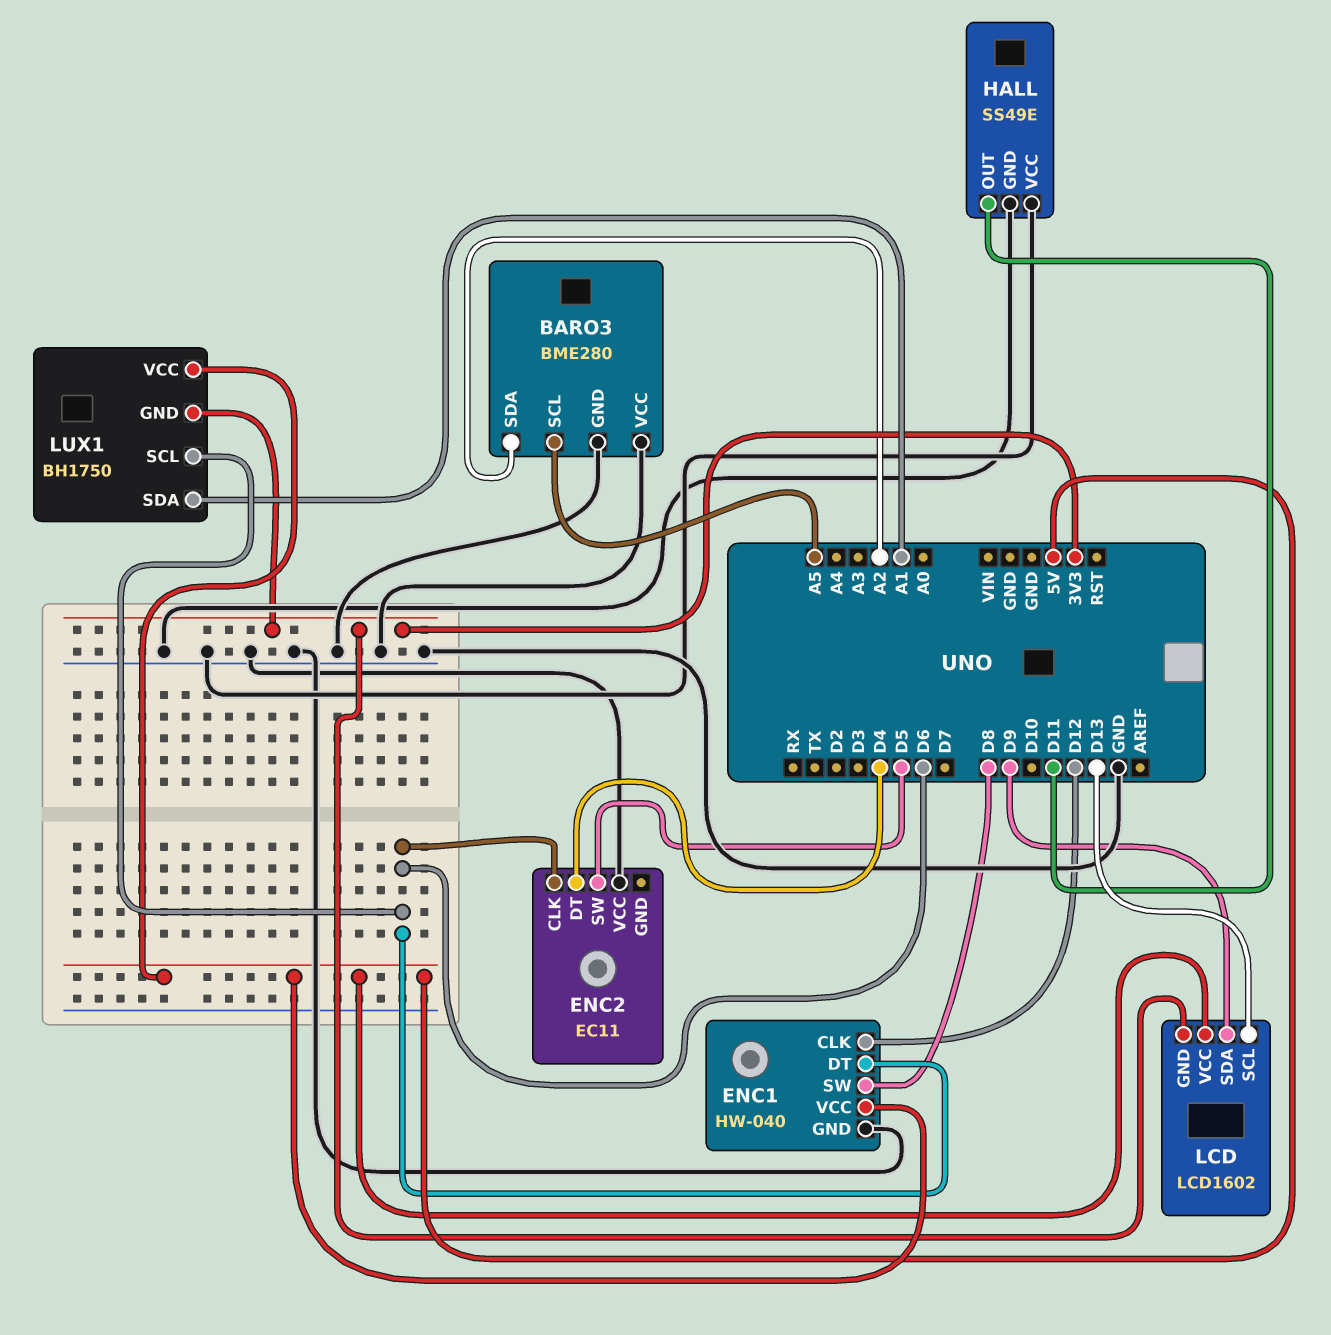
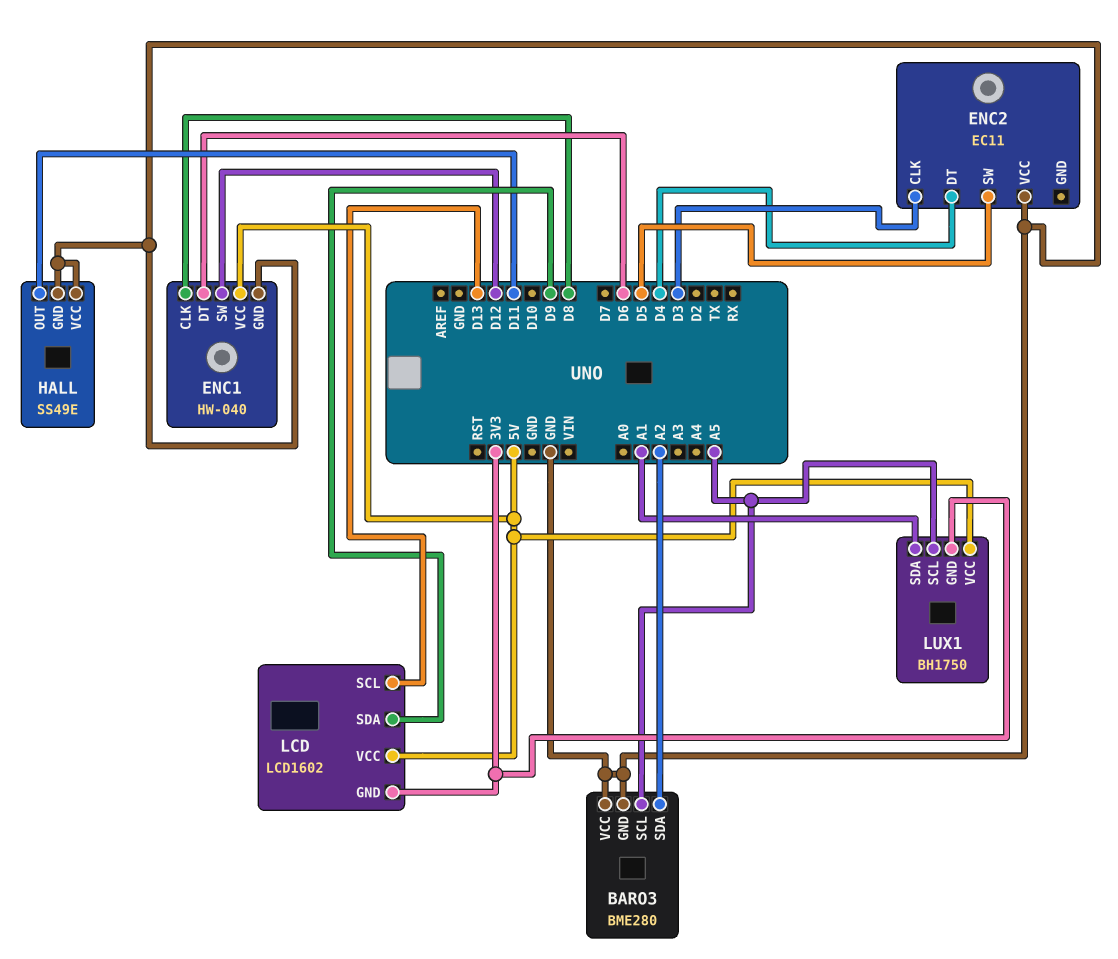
ENC1 pin CLK: D12 -> D8
ENC1 pin SW: D8 -> D12
ENC2 pin CLK: D6 -> D3
LUX1 pin SCL: D6 -> A5

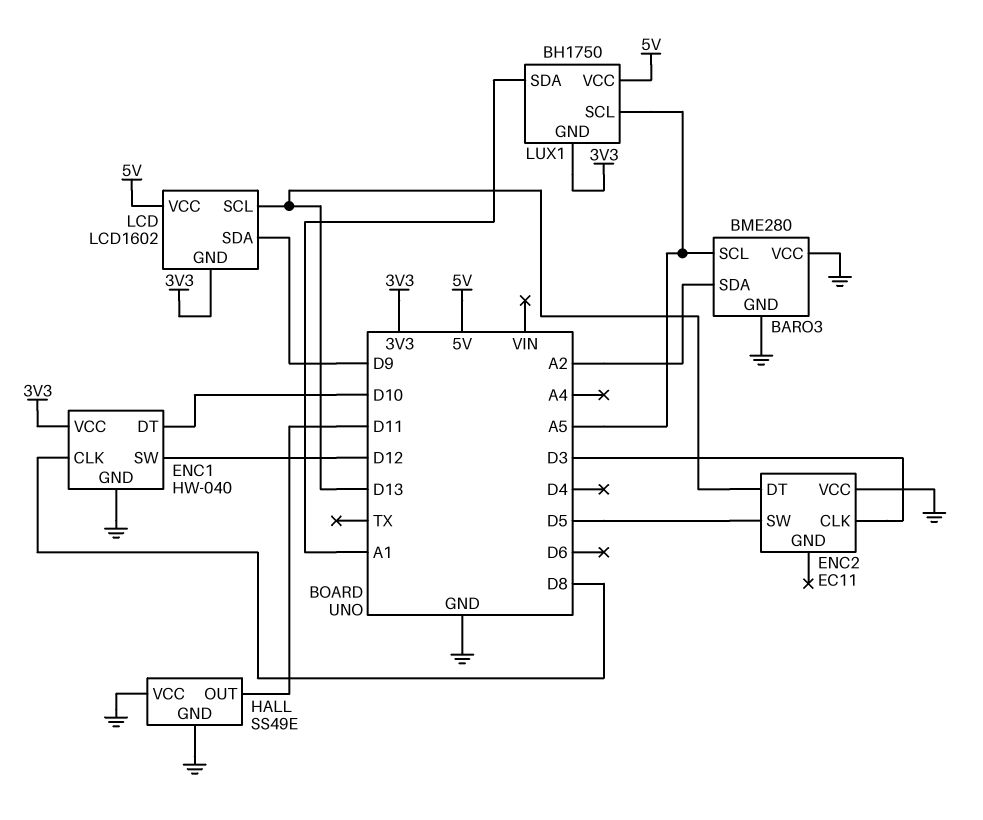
ENC1 pin DT: D6 -> D10
ENC1 pin VCC: 5V -> 3V3
ENC2 pin DT: D4 -> D13

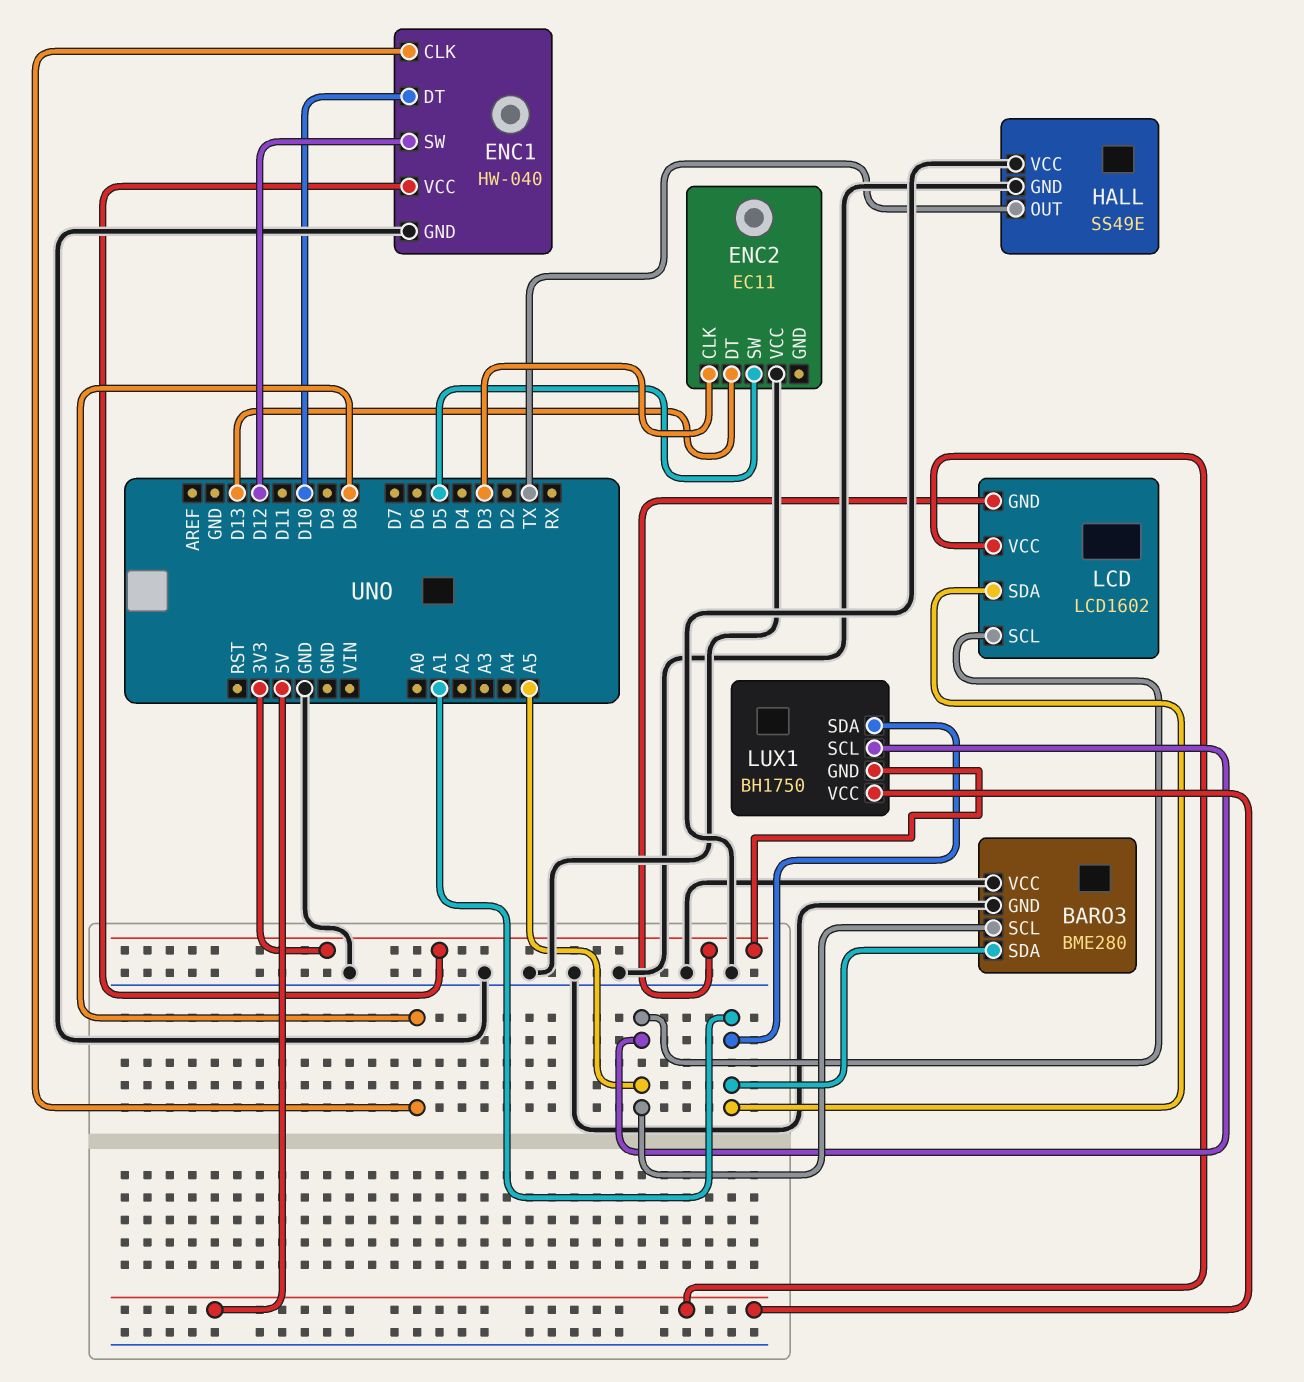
BARO3 pin SDA: A2 -> A1
HALL pin OUT: D11 -> TX
LCD pin SCL: D13 -> A5
LCD pin SDA: D9 -> A1

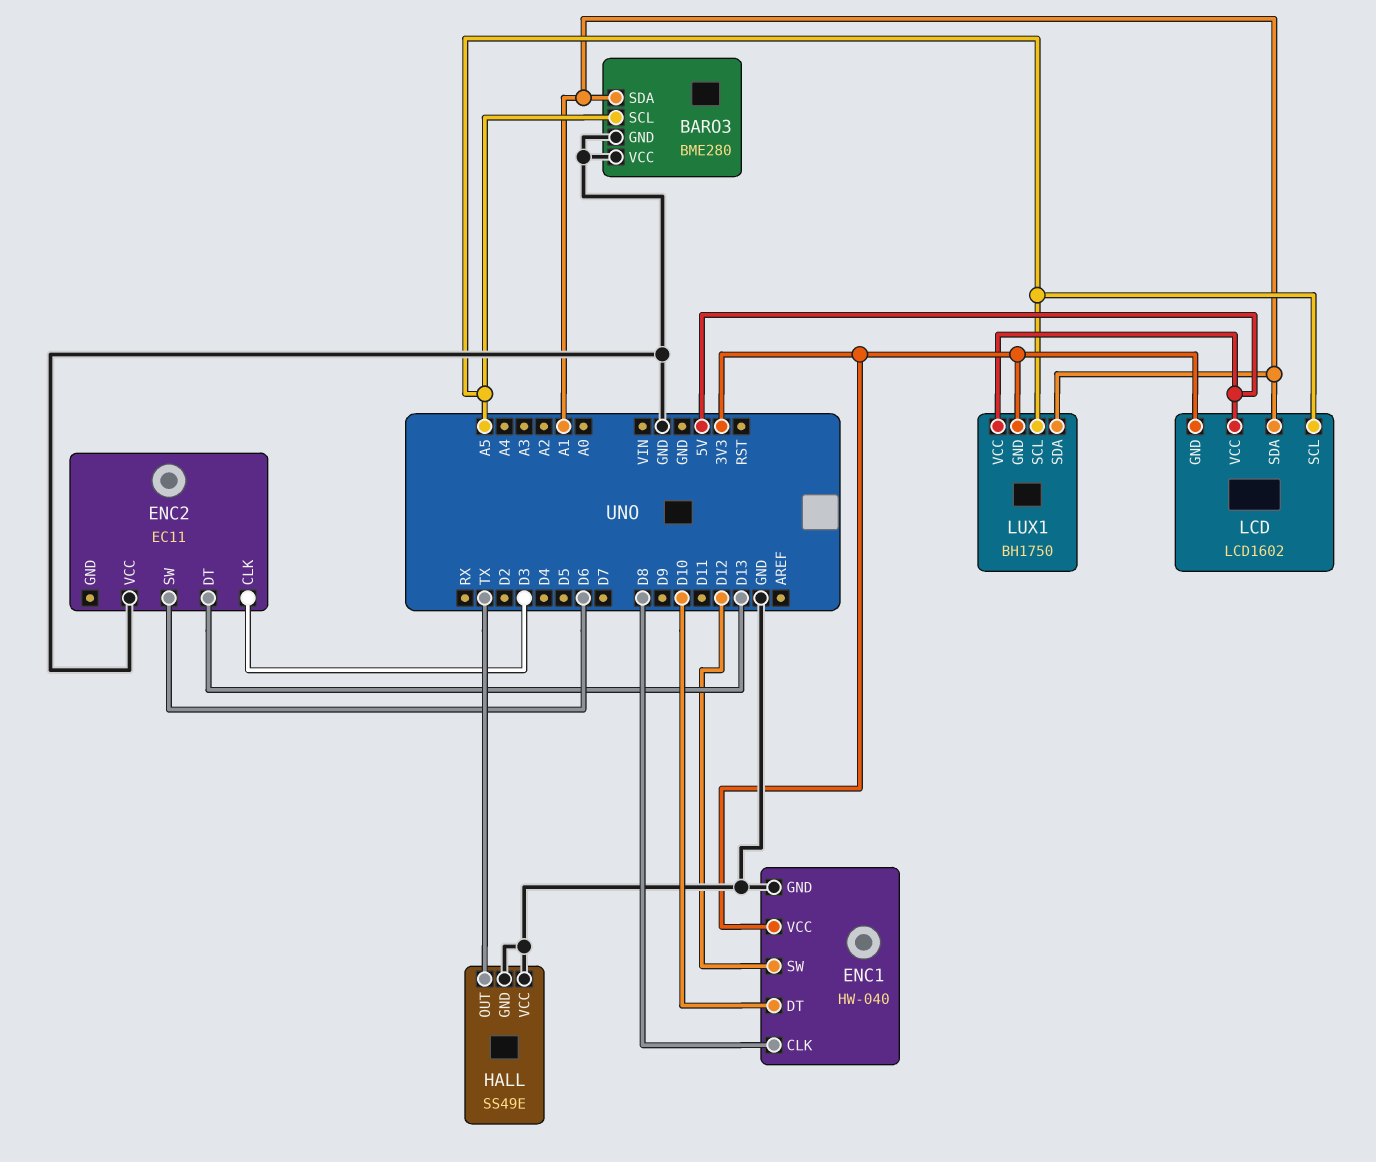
ENC2 pin SW: D5 -> D6

